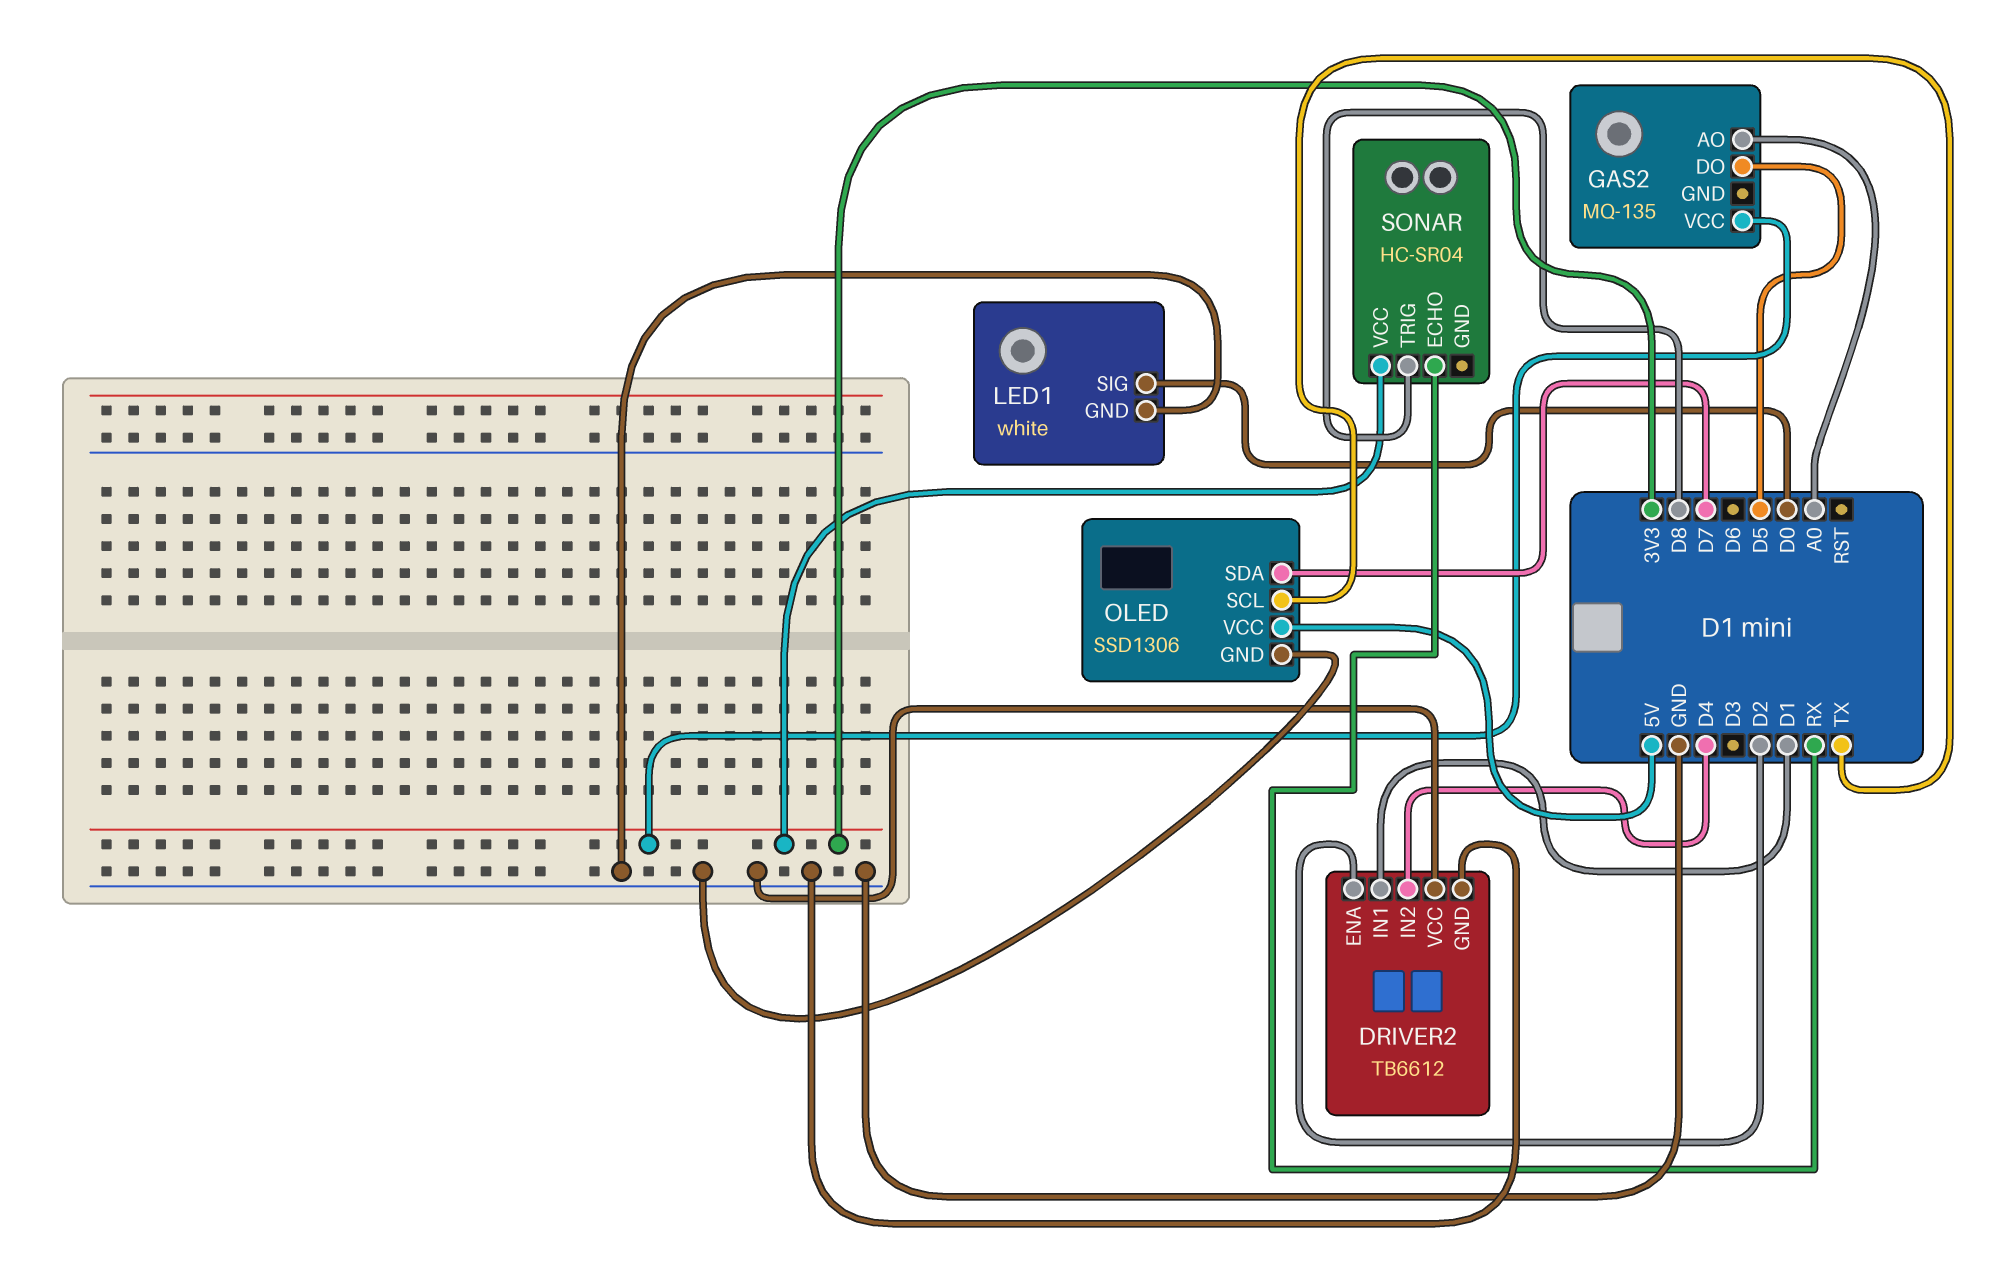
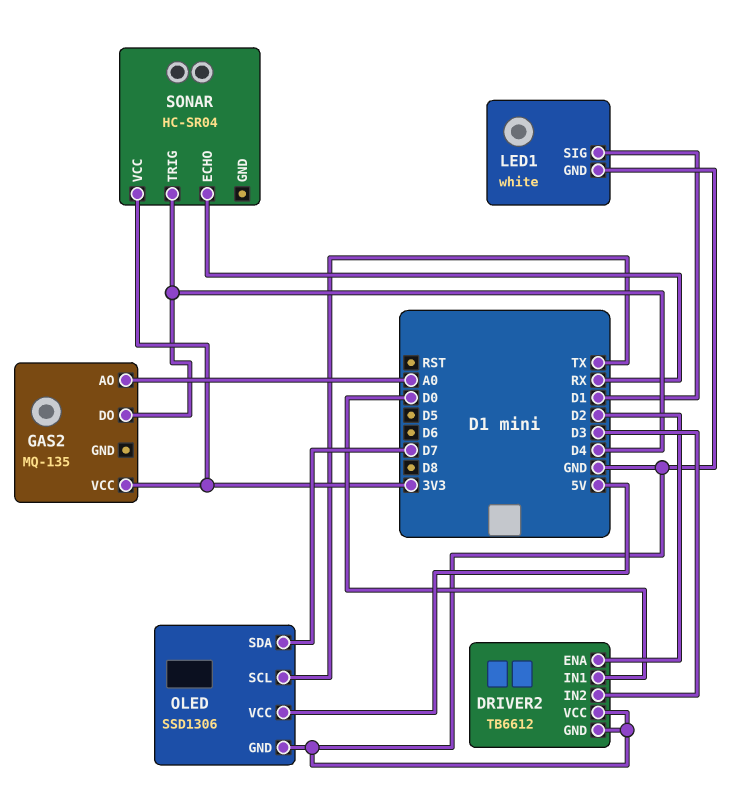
DRIVER2 pin IN1: D1 -> D0
DRIVER2 pin IN2: D4 -> D3
GAS2 pin DO: D5 -> D4
LED1 pin SIG: D0 -> D1
SONAR pin TRIG: D8 -> D4

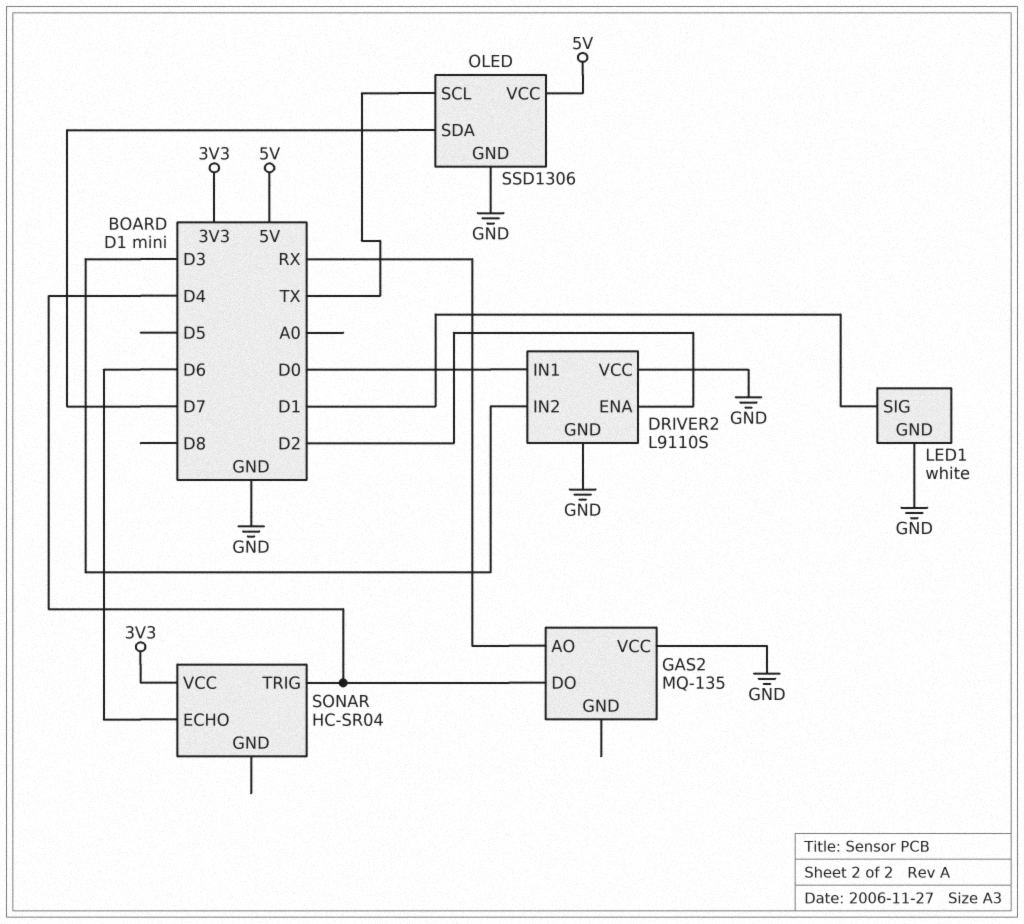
DRIVER2: TB6612 -> L9110S
GAS2 pin AO: A0 -> RX
GAS2 pin VCC: 3V3 -> GND
SONAR pin ECHO: RX -> D6

